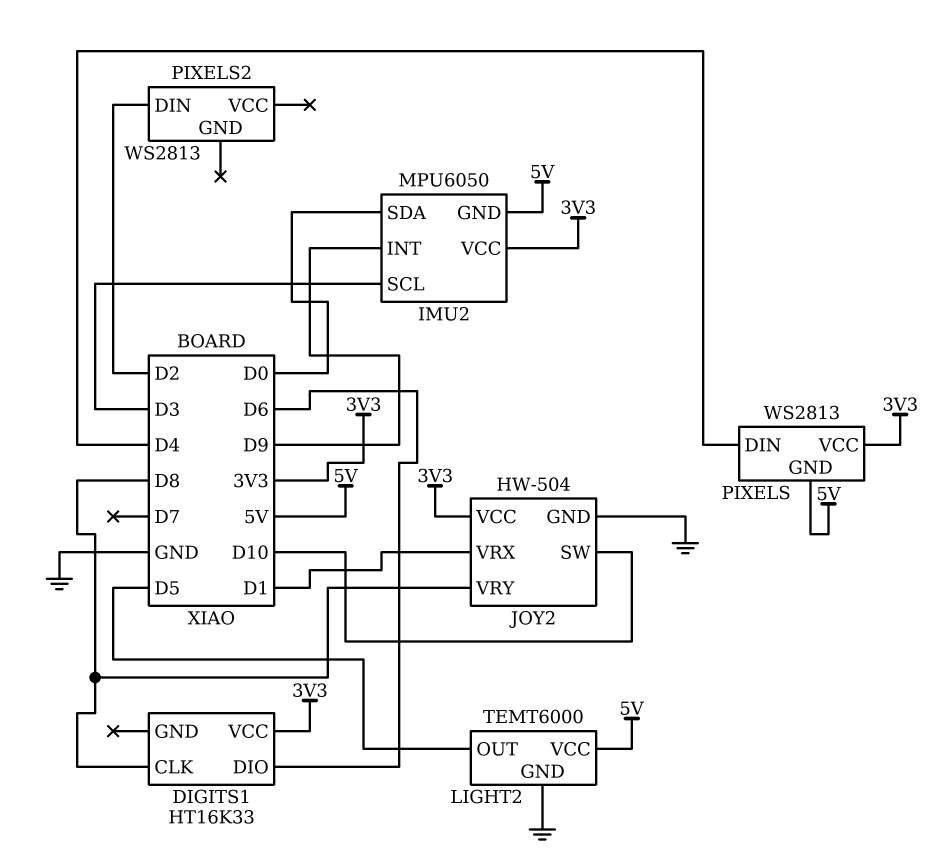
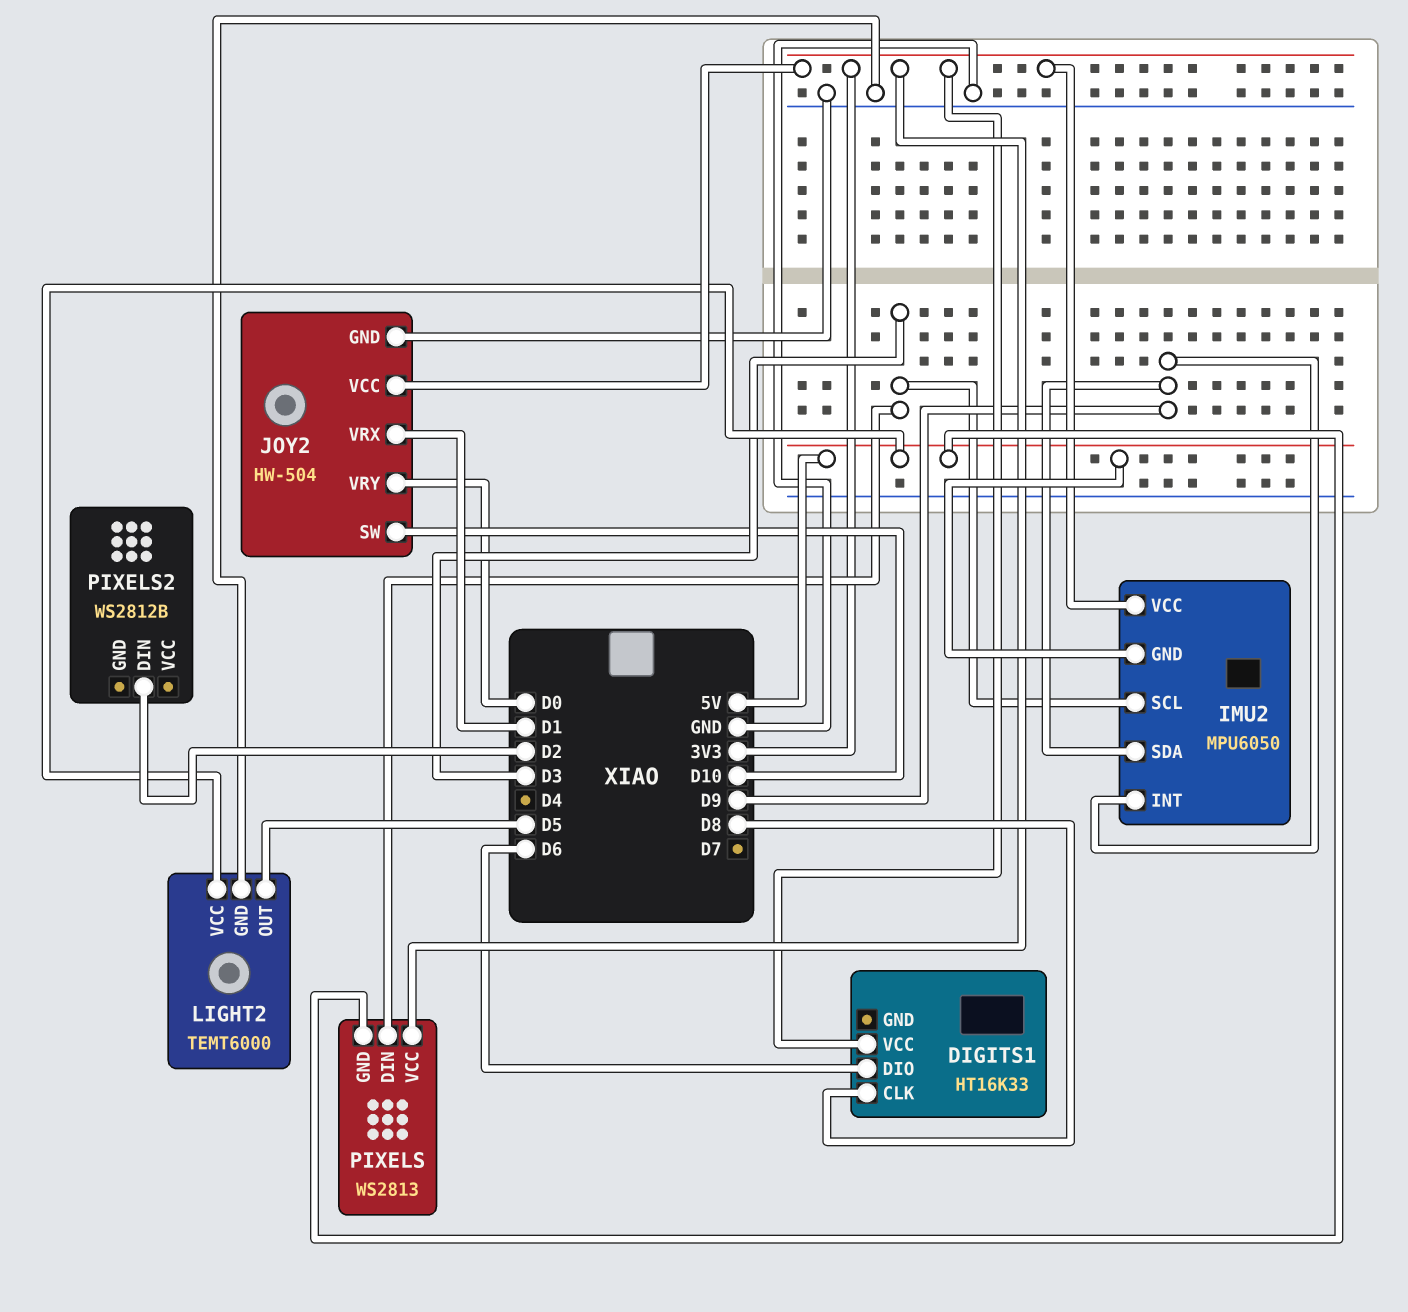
IMU2 pin SDA: D0 -> D9
JOY2 pin VRY: D8 -> D0
PIXELS pin DIN: D4 -> D3
PIXELS2: WS2813 -> WS2812B

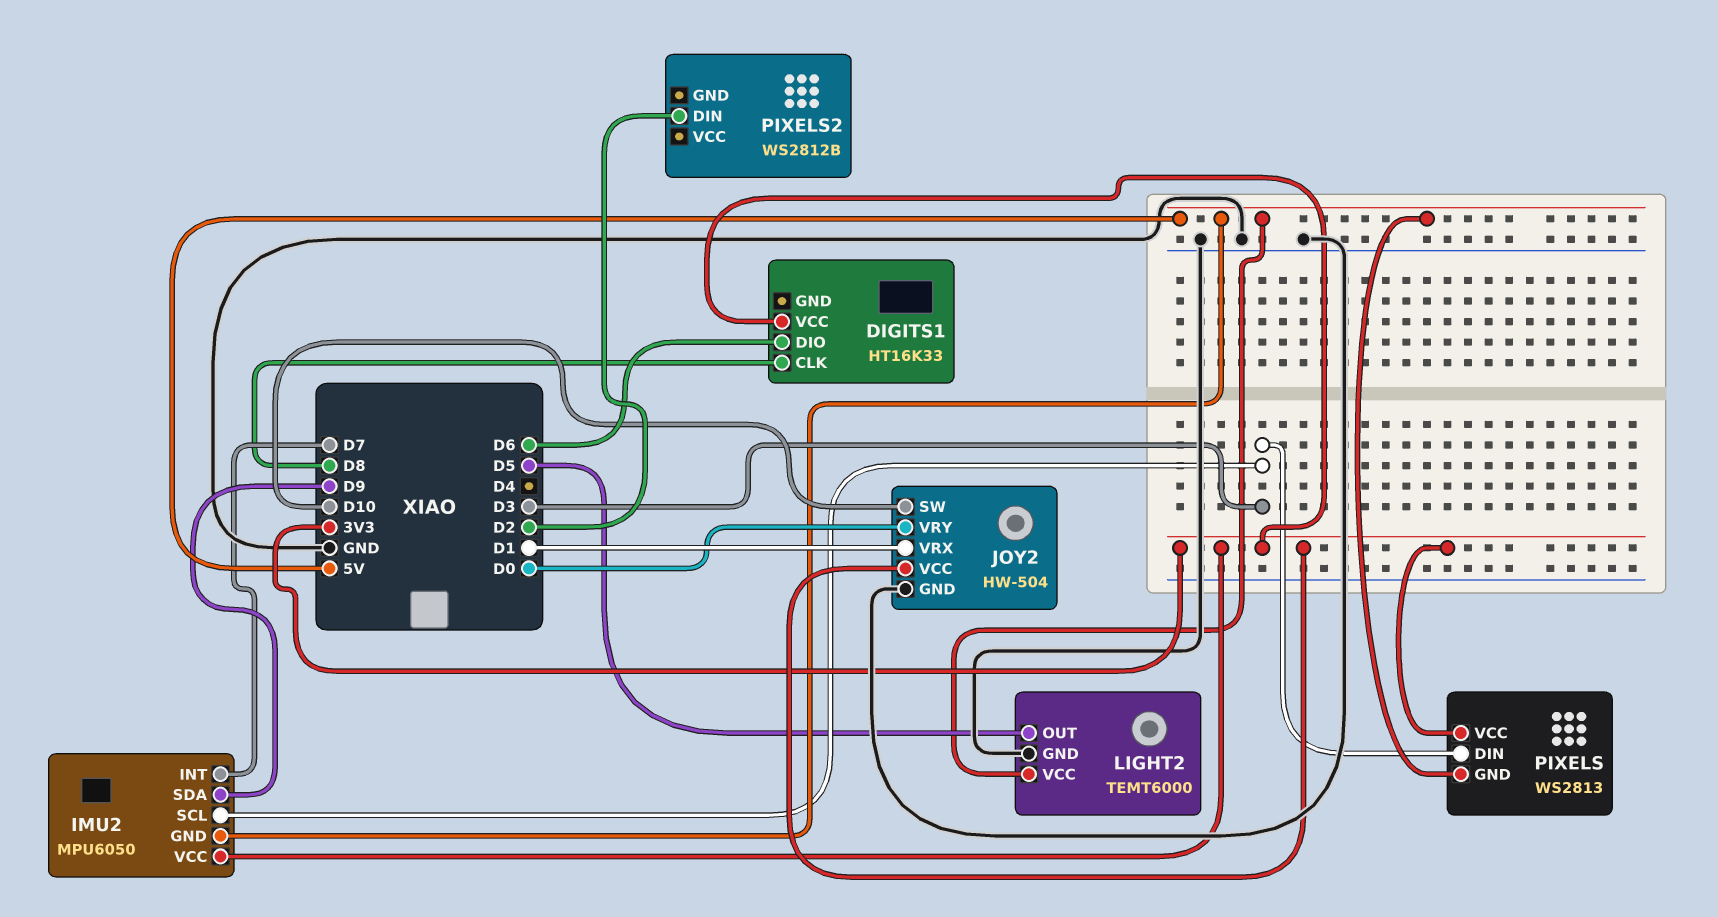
IMU2 pin INT: D9 -> D7

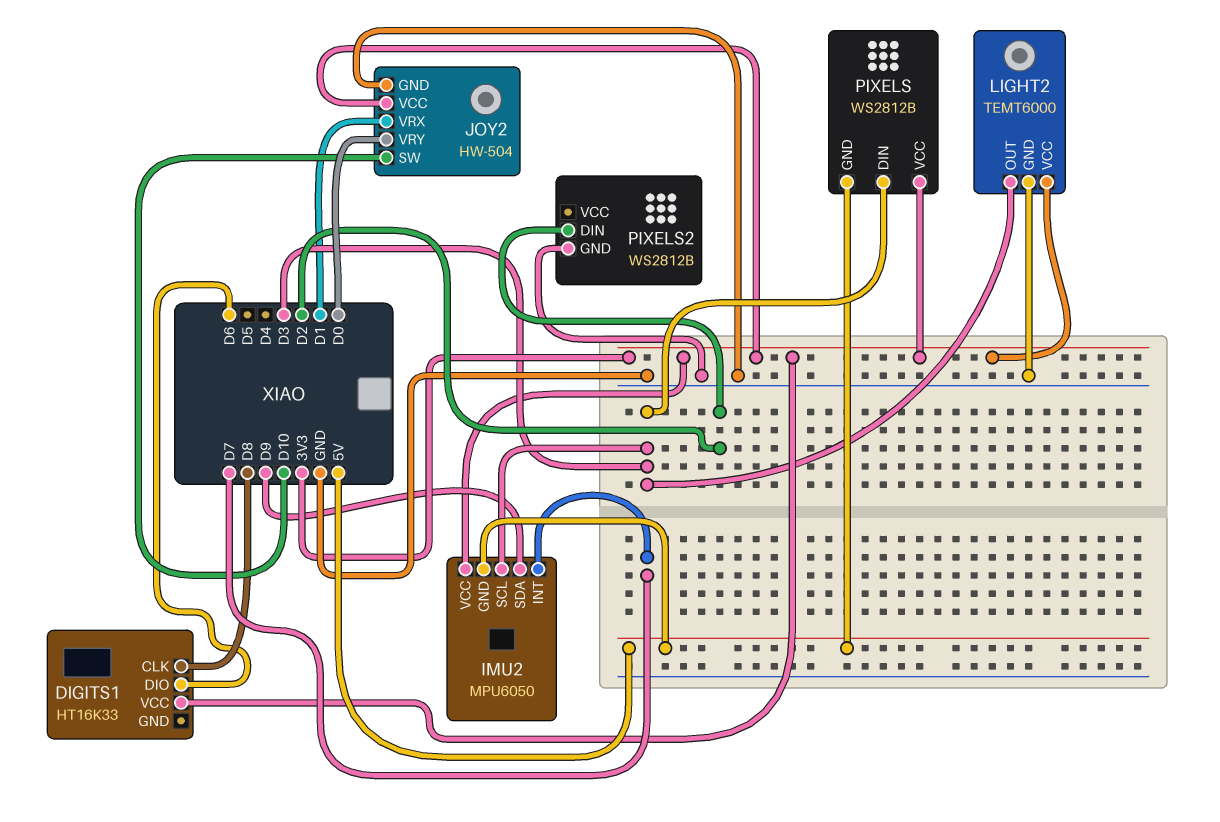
LIGHT2 pin OUT: D5 -> D3
LIGHT2 pin VCC: 5V -> 3V3
PIXELS: WS2813 -> WS2812B
PIXELS2 pin GND: none -> GND

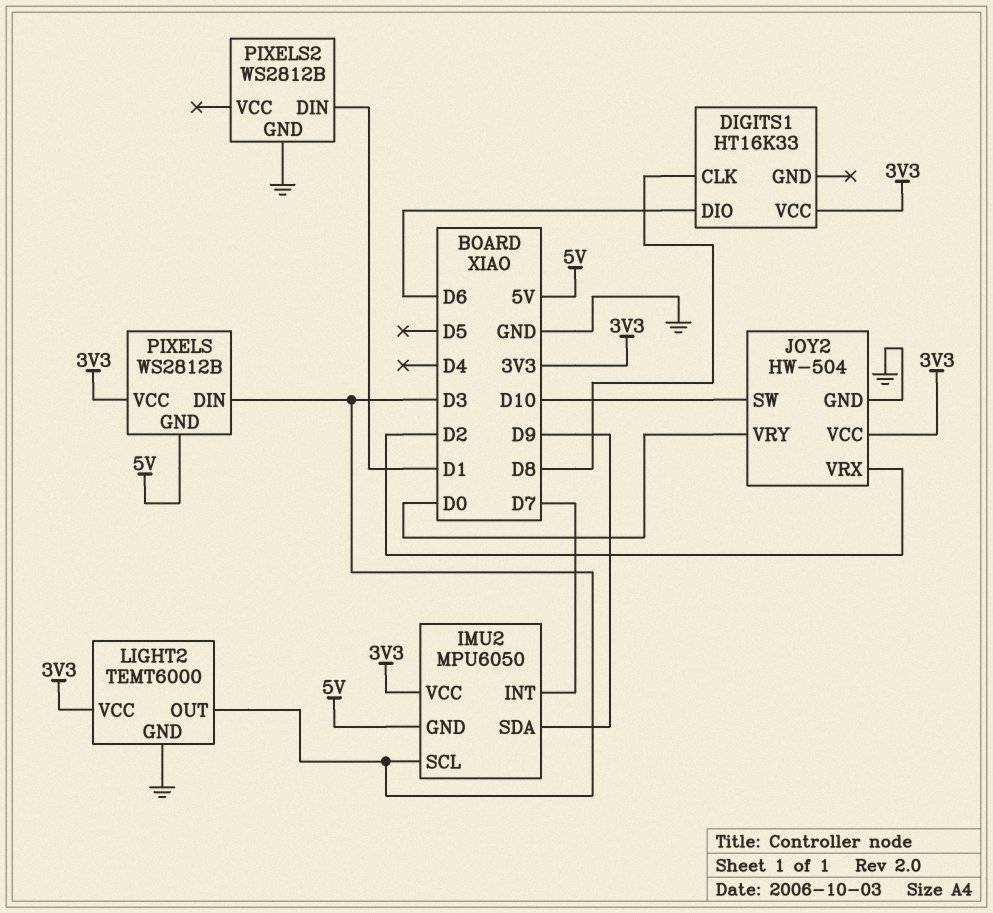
JOY2 pin VRX: D1 -> D2
PIXELS2 pin DIN: D2 -> D1

